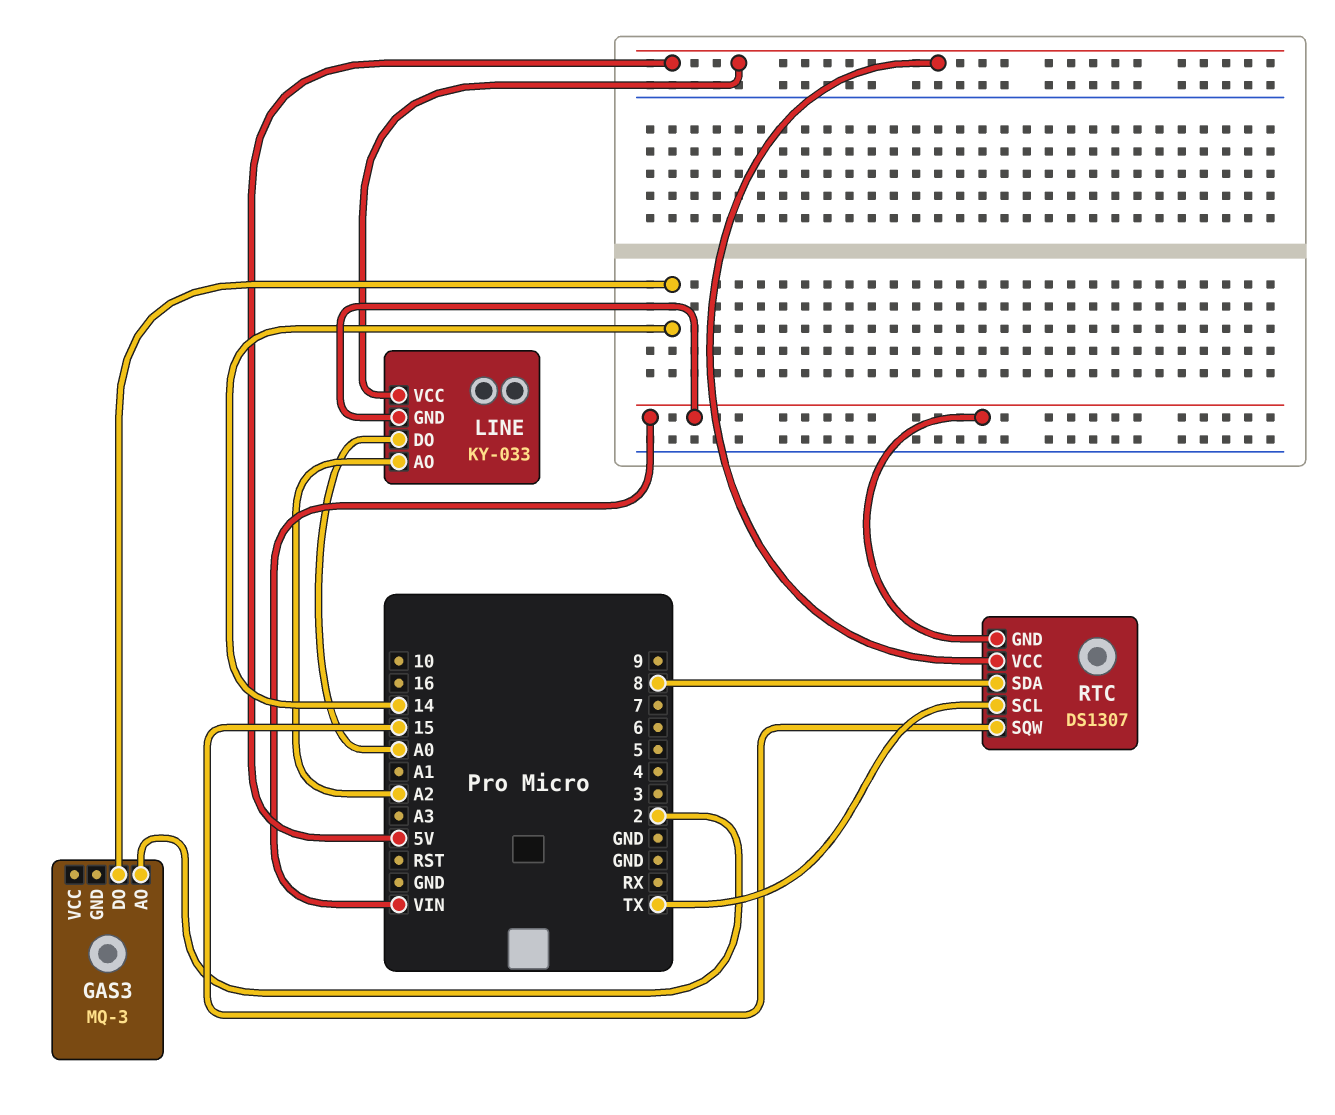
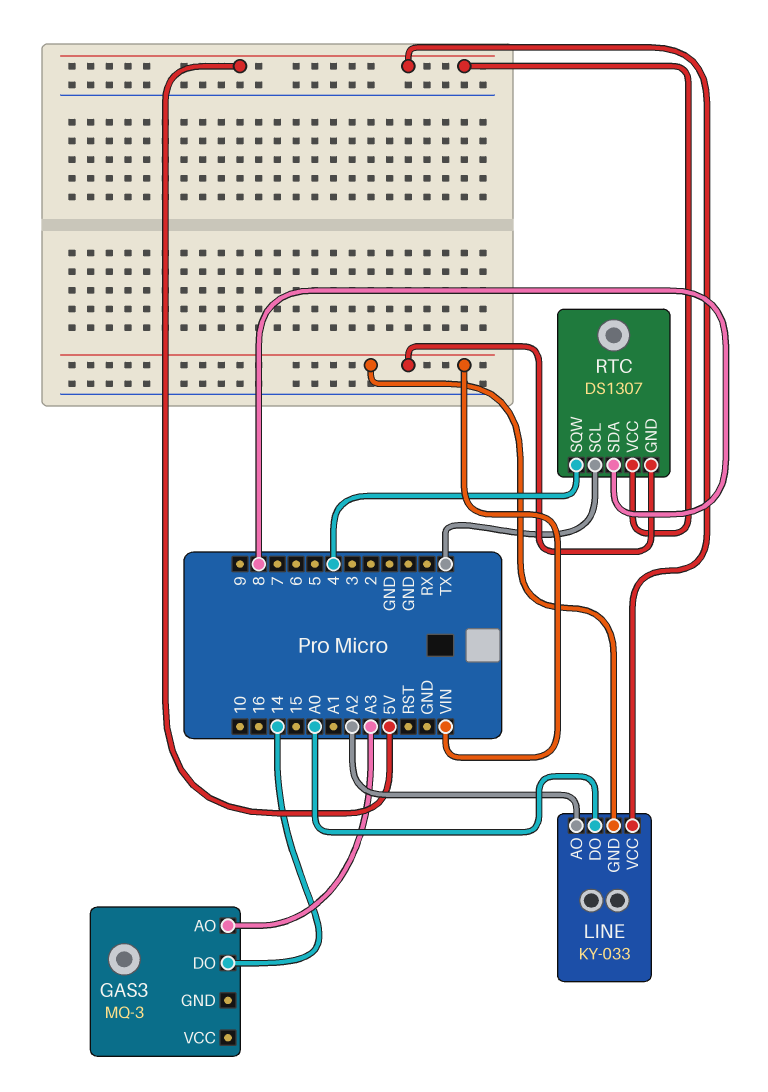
GAS3 pin AO: 2 -> A3
RTC pin SQW: 15 -> 4

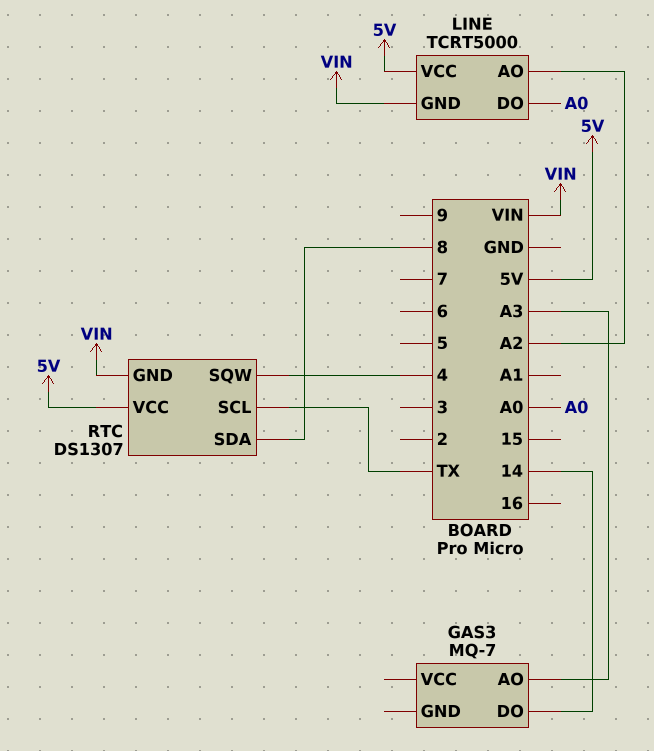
GAS3: MQ-3 -> MQ-7
LINE: KY-033 -> TCRT5000

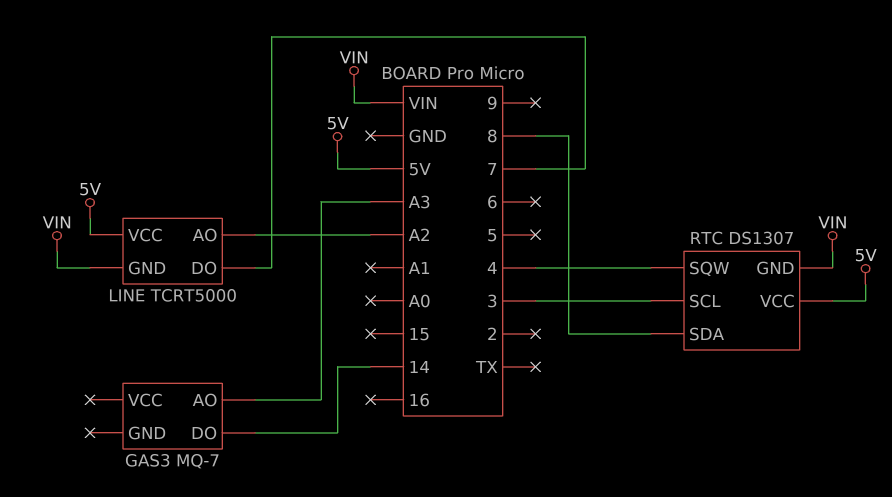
LINE pin DO: A0 -> 7
RTC pin SCL: TX -> 3

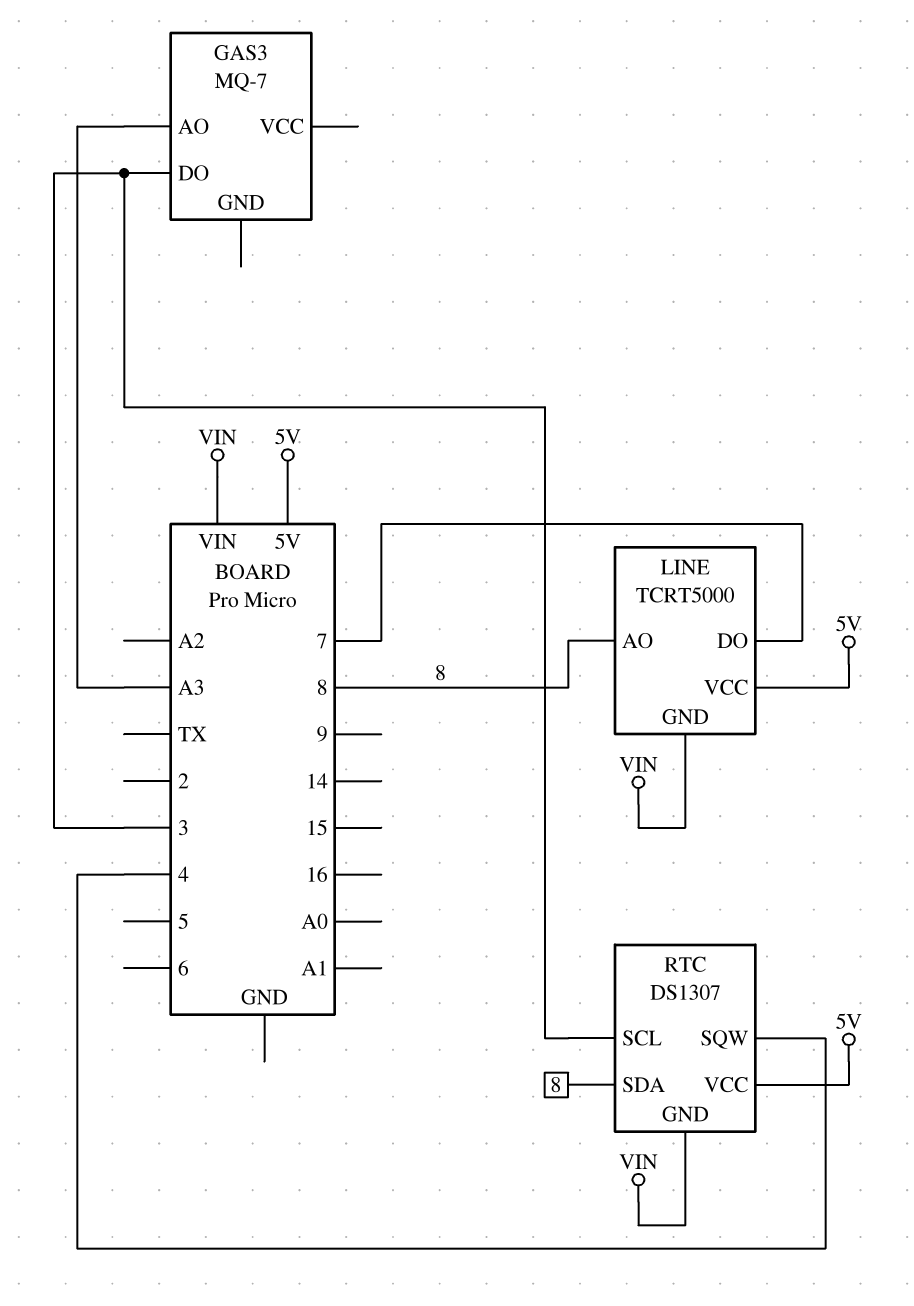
GAS3 pin DO: 14 -> 3
LINE pin AO: A2 -> 8

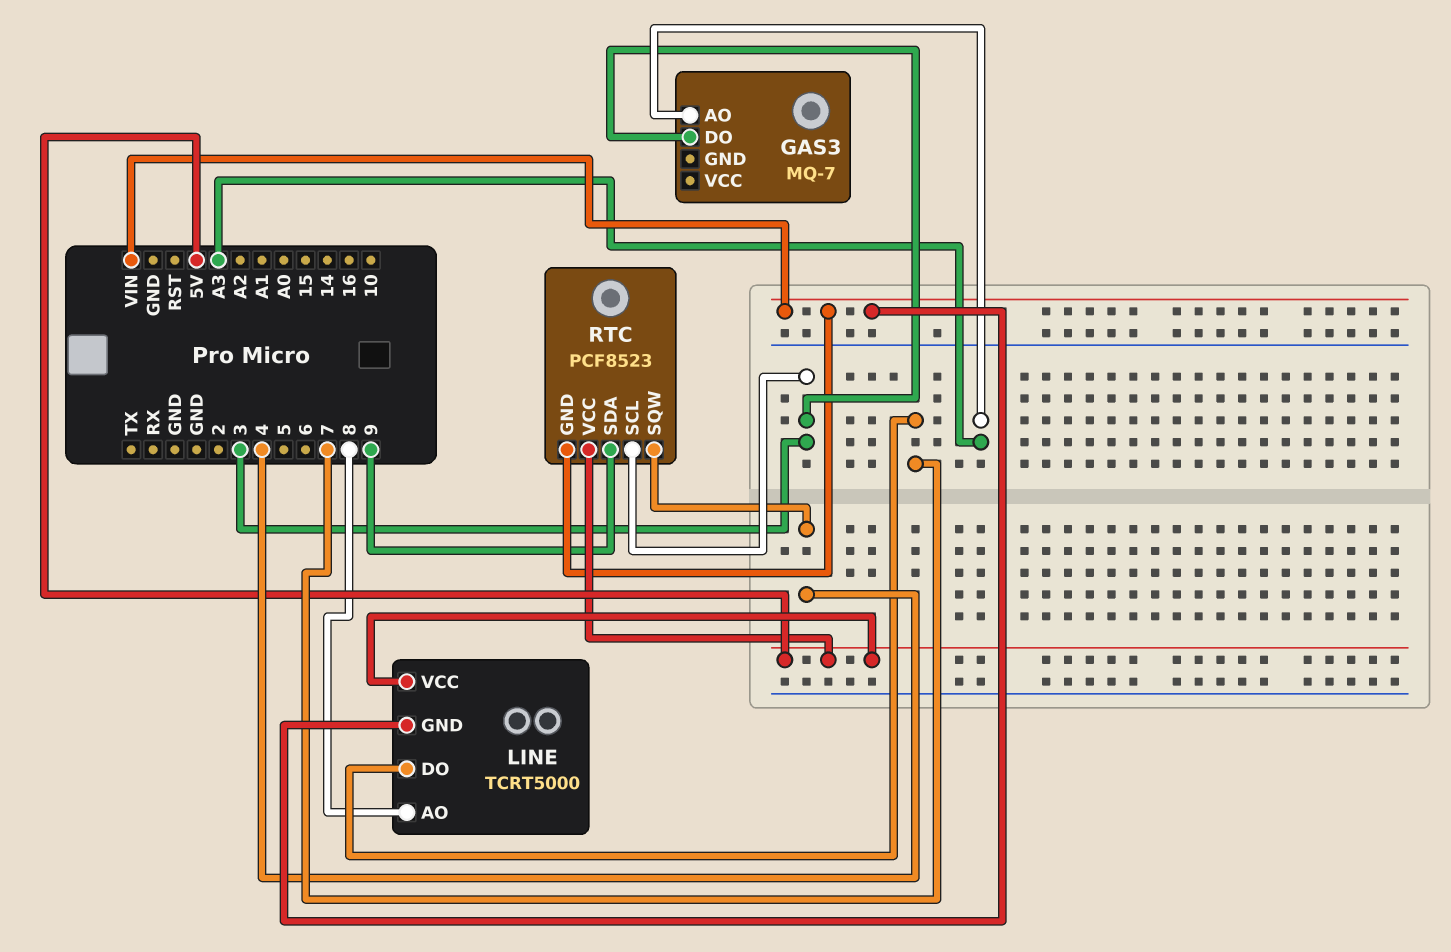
RTC: DS1307 -> PCF8523
RTC pin SDA: 8 -> 9

